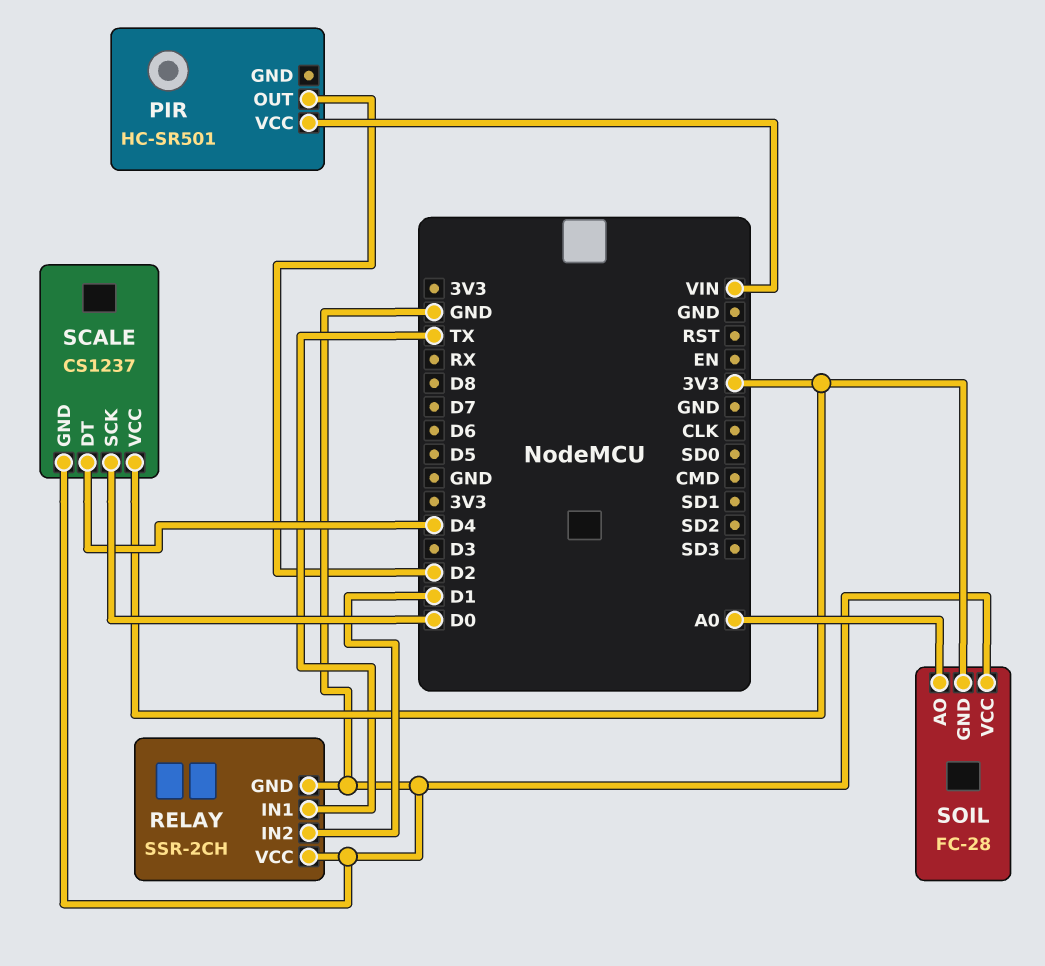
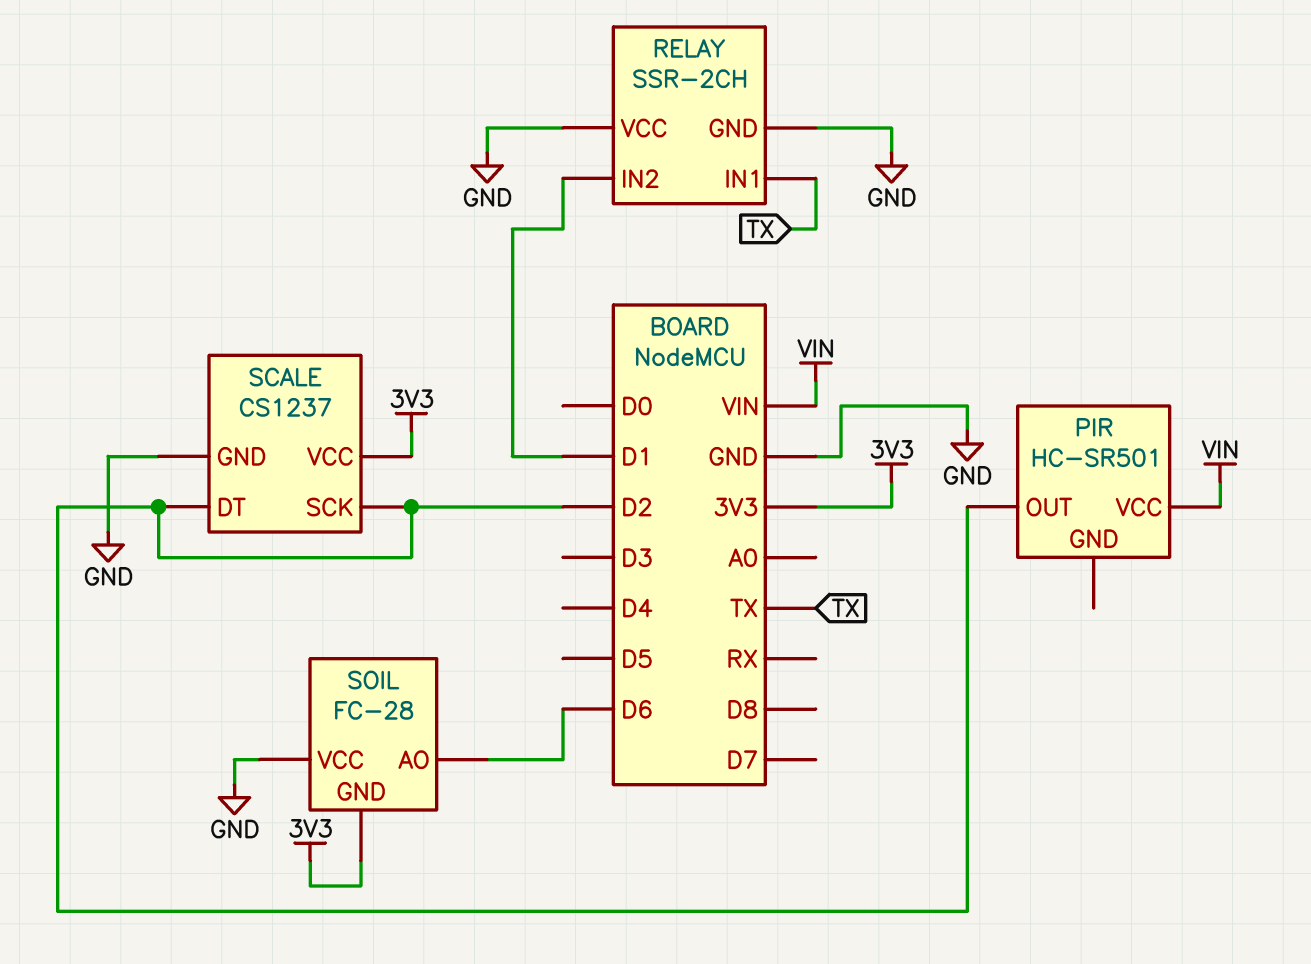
SCALE pin DT: D4 -> D2
SCALE pin SCK: D0 -> D2
SOIL pin AO: A0 -> D6

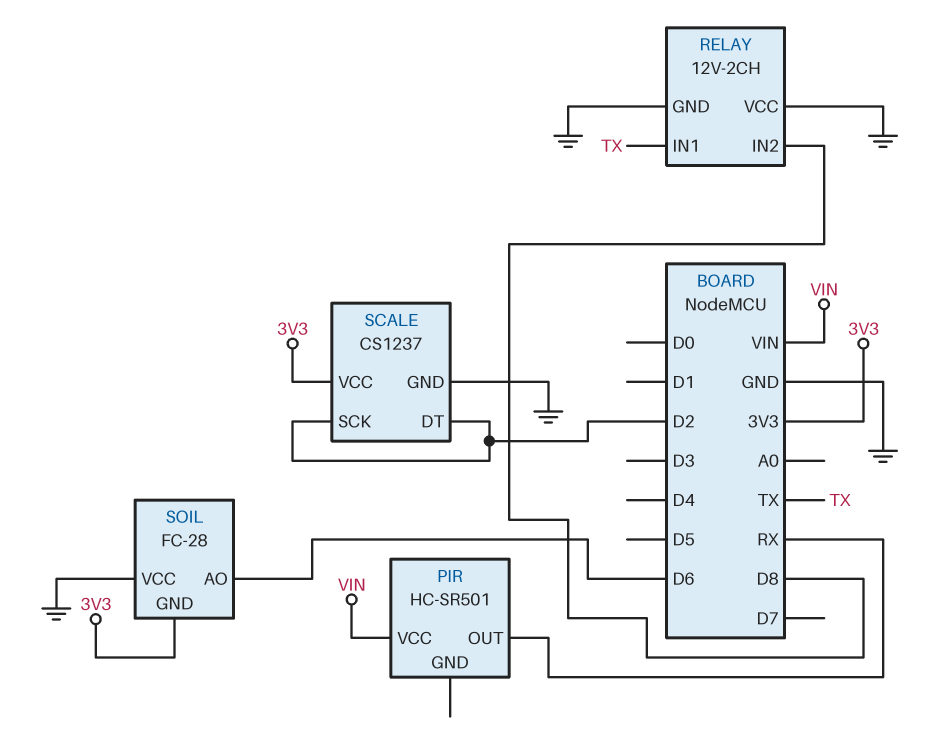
PIR pin OUT: D2 -> RX
RELAY: SSR-2CH -> 12V-2CH
RELAY pin IN2: D1 -> D8

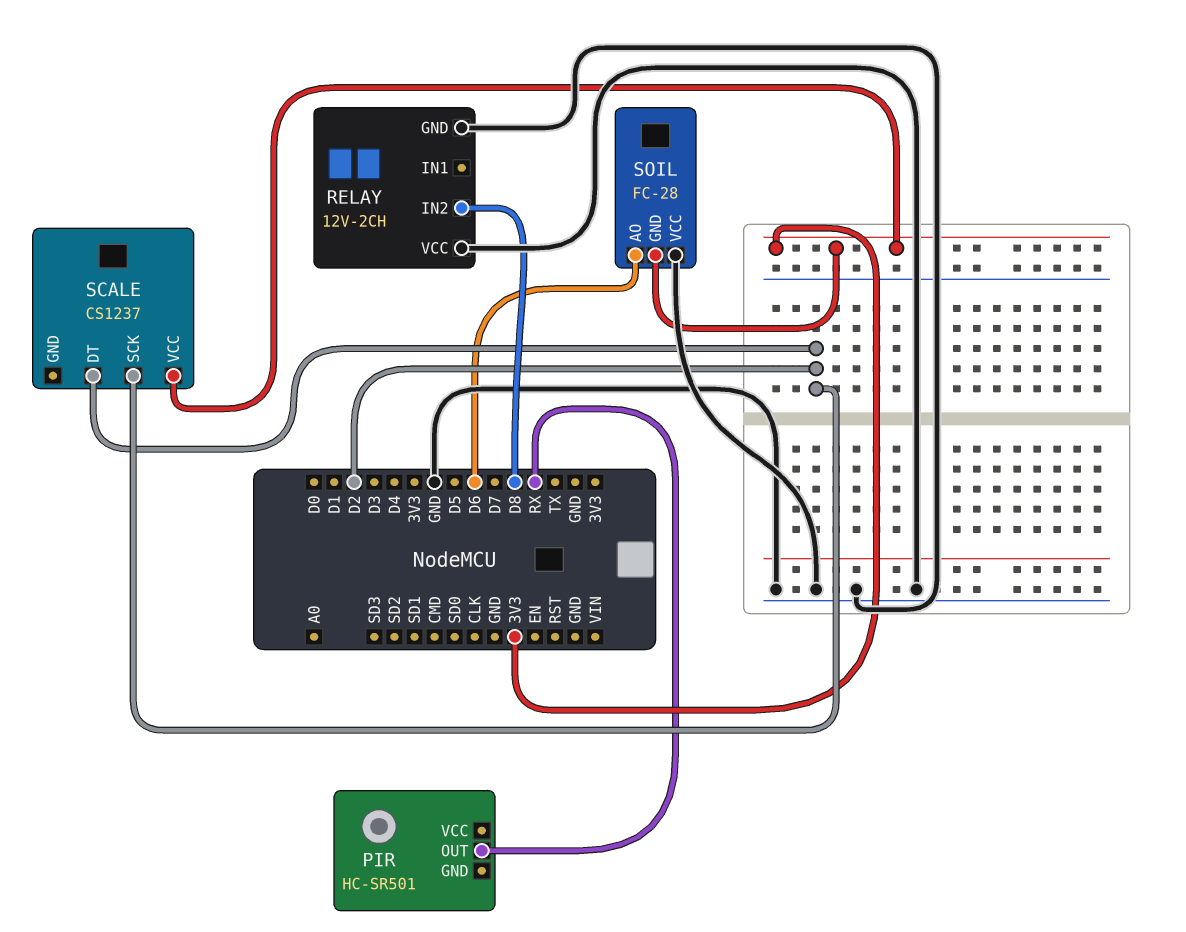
PIR pin VCC: VIN -> none
RELAY pin IN1: TX -> none
SCALE pin GND: GND -> none

